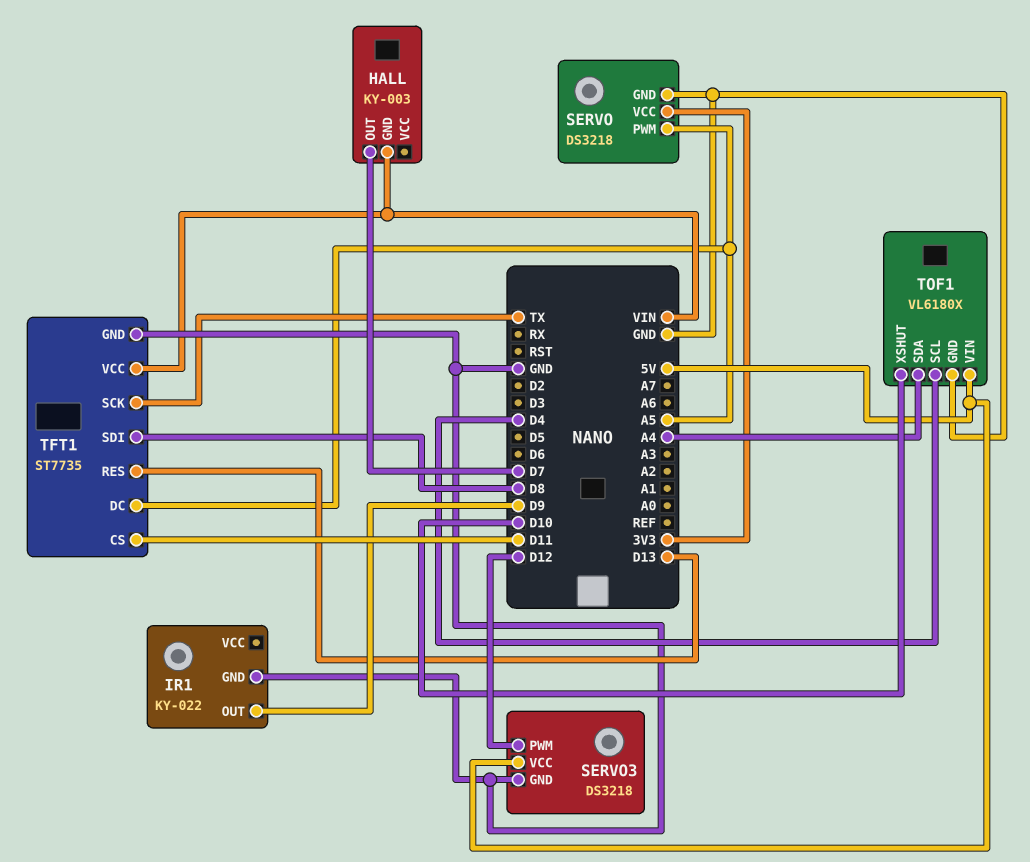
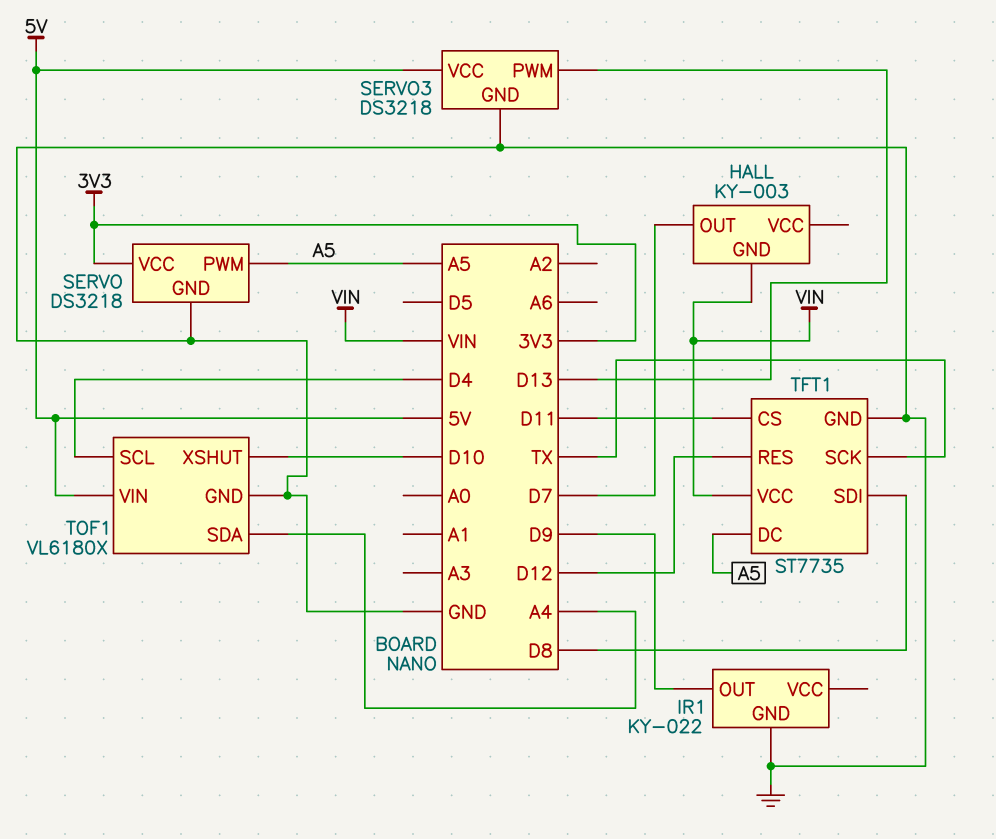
SERVO3 pin PWM: D12 -> D13
TFT1 pin RES: D13 -> D12

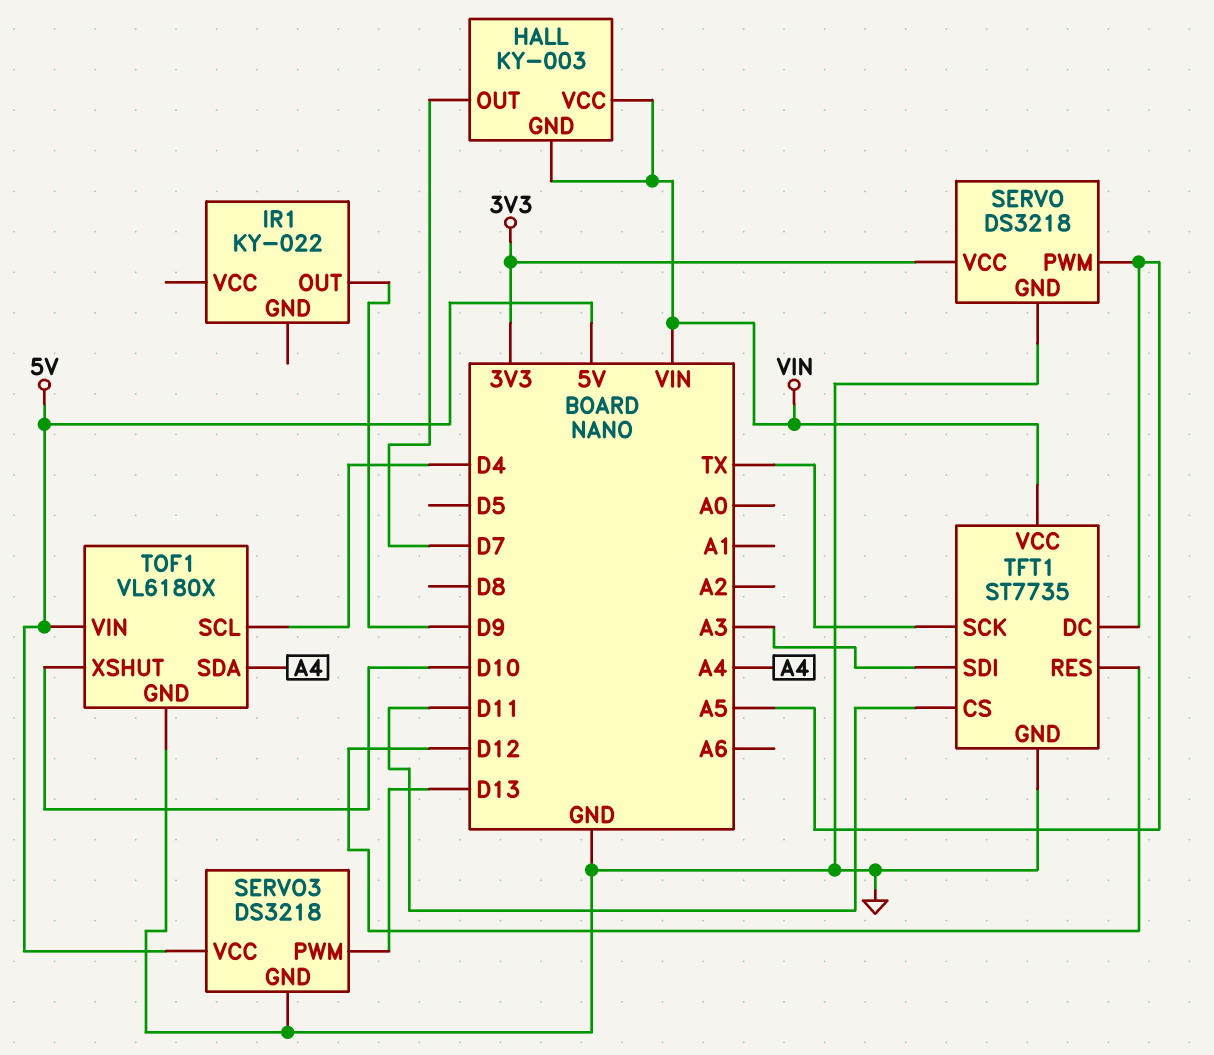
HALL pin VCC: none -> VIN
IR1 pin GND: GND -> none
TFT1 pin SDI: D8 -> A3

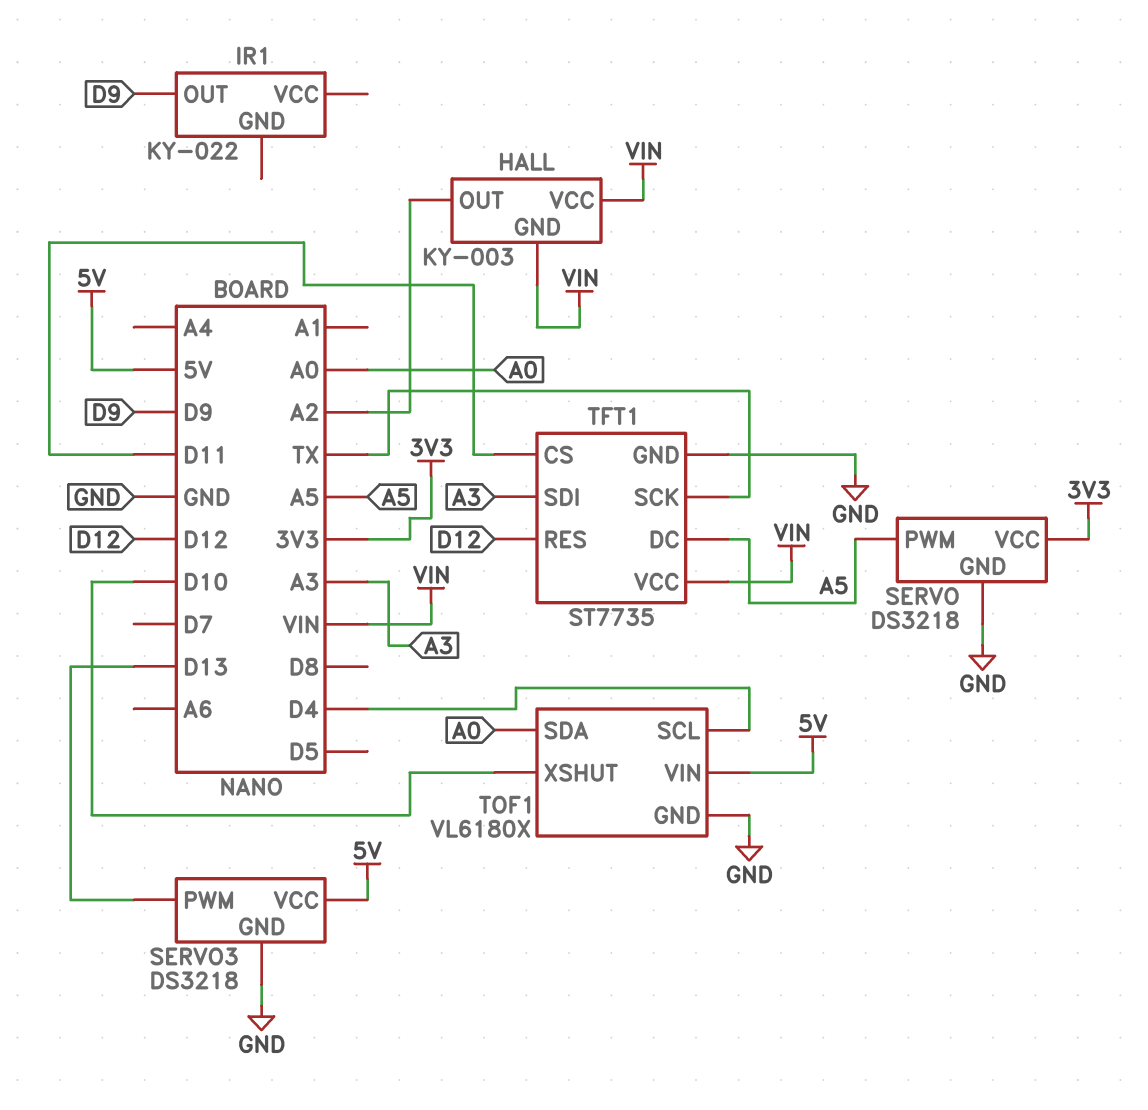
HALL pin OUT: D7 -> A2
TOF1 pin SDA: A4 -> A0

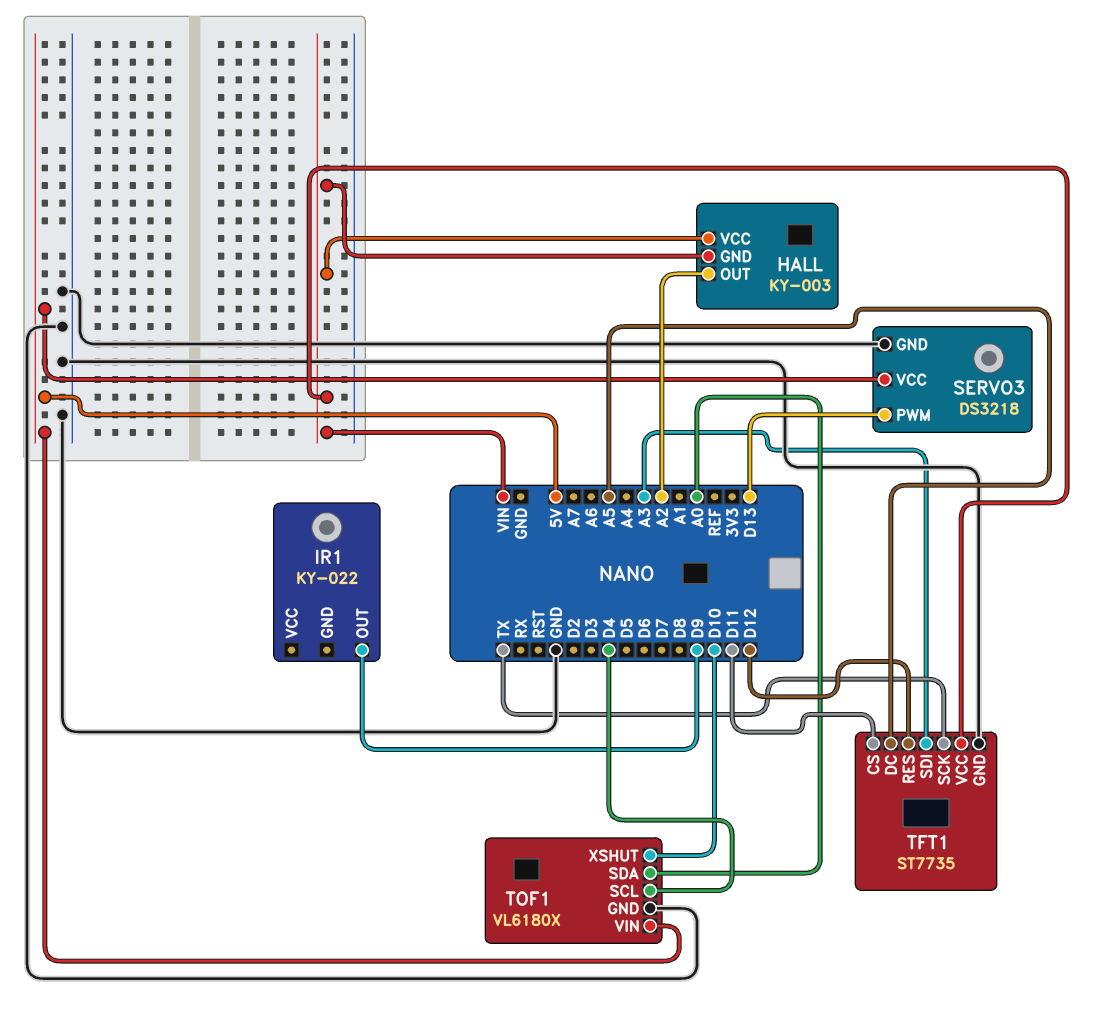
SERVO: DS3218 -> none
SERVO pin GND: GND -> none
SERVO pin PWM: A5 -> none
SERVO pin VCC: 3V3 -> none

